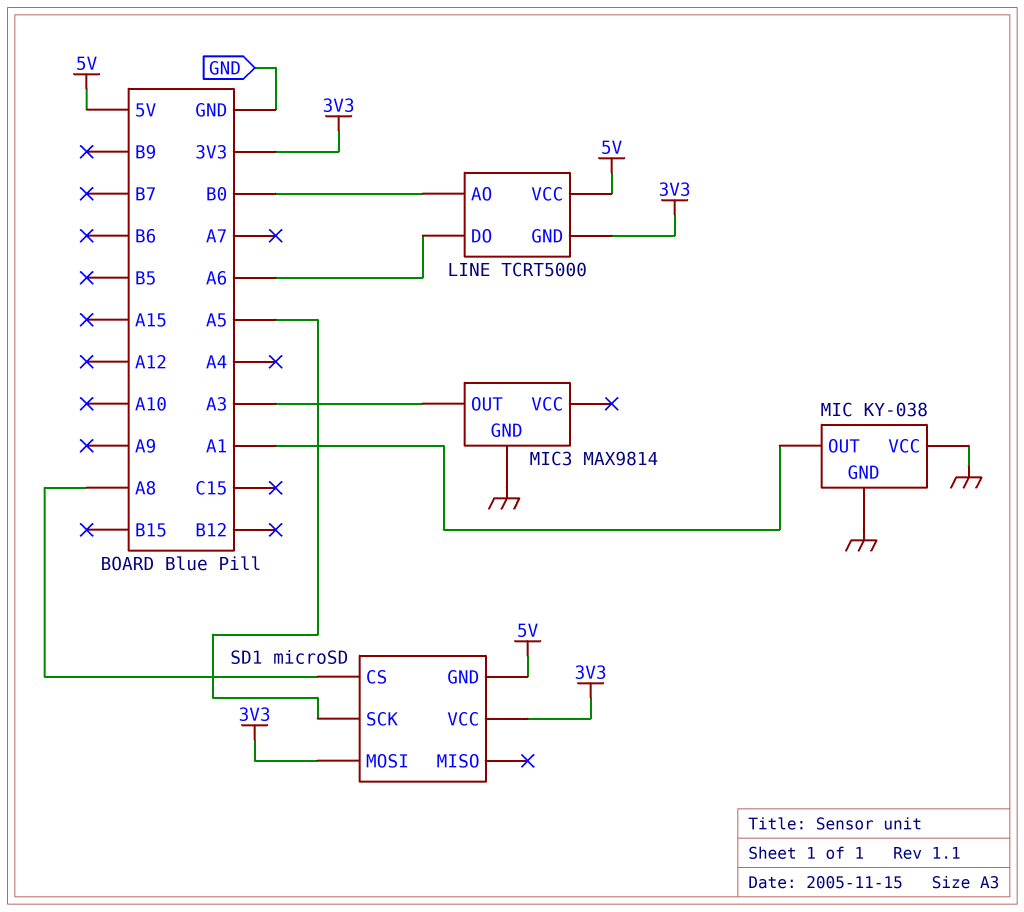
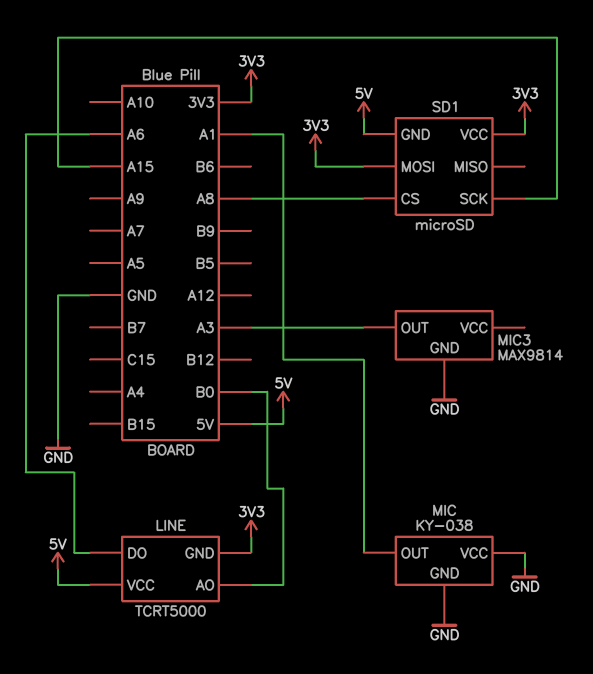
SD1 pin SCK: A5 -> A15

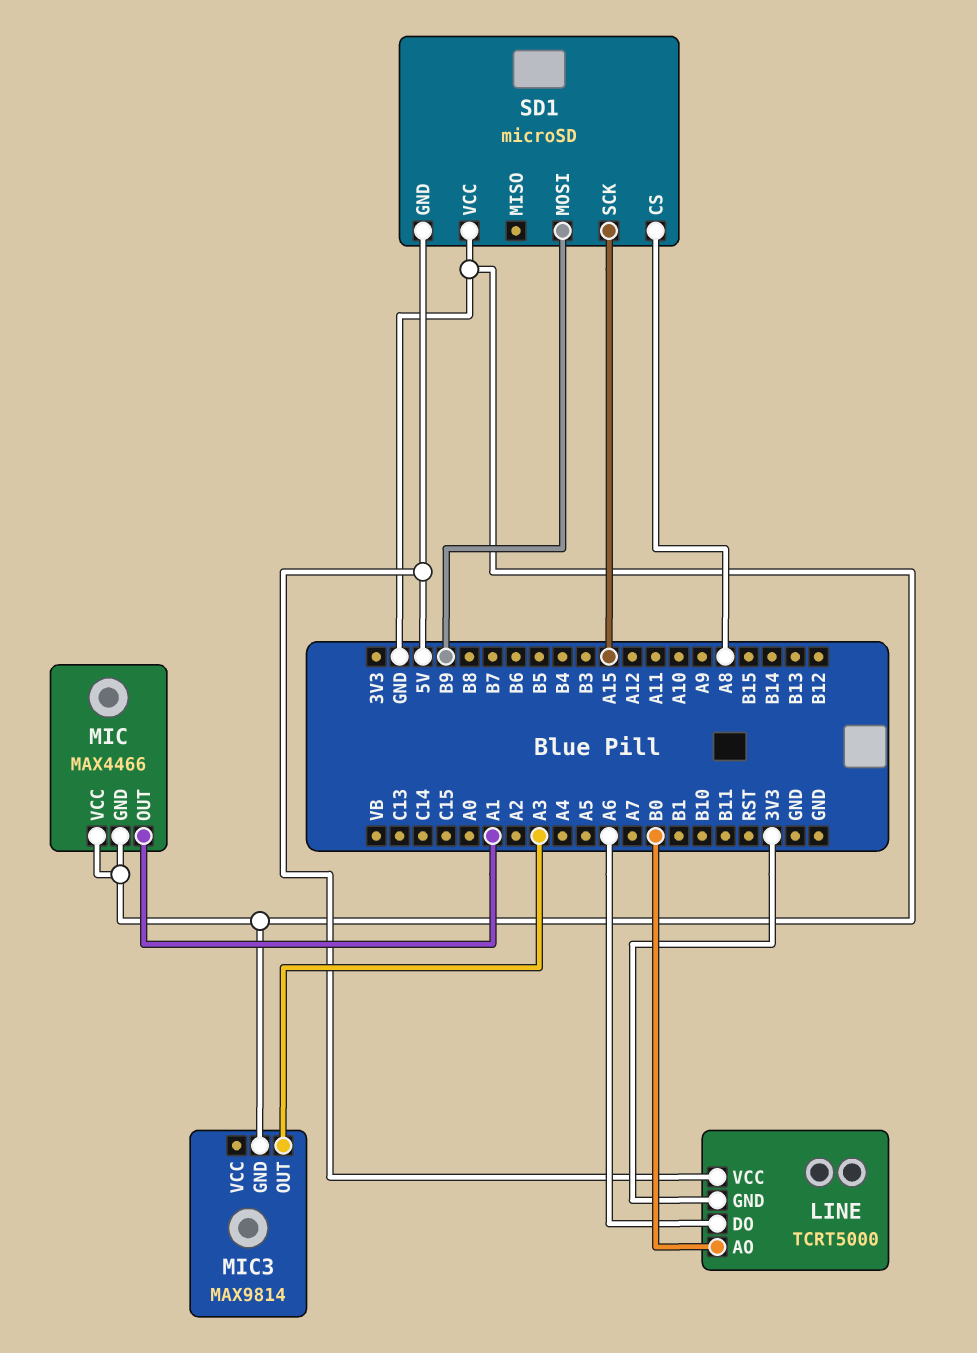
MIC: KY-038 -> MAX4466
SD1 pin MOSI: 3V3 -> B9
SD1 pin VCC: 3V3 -> GND

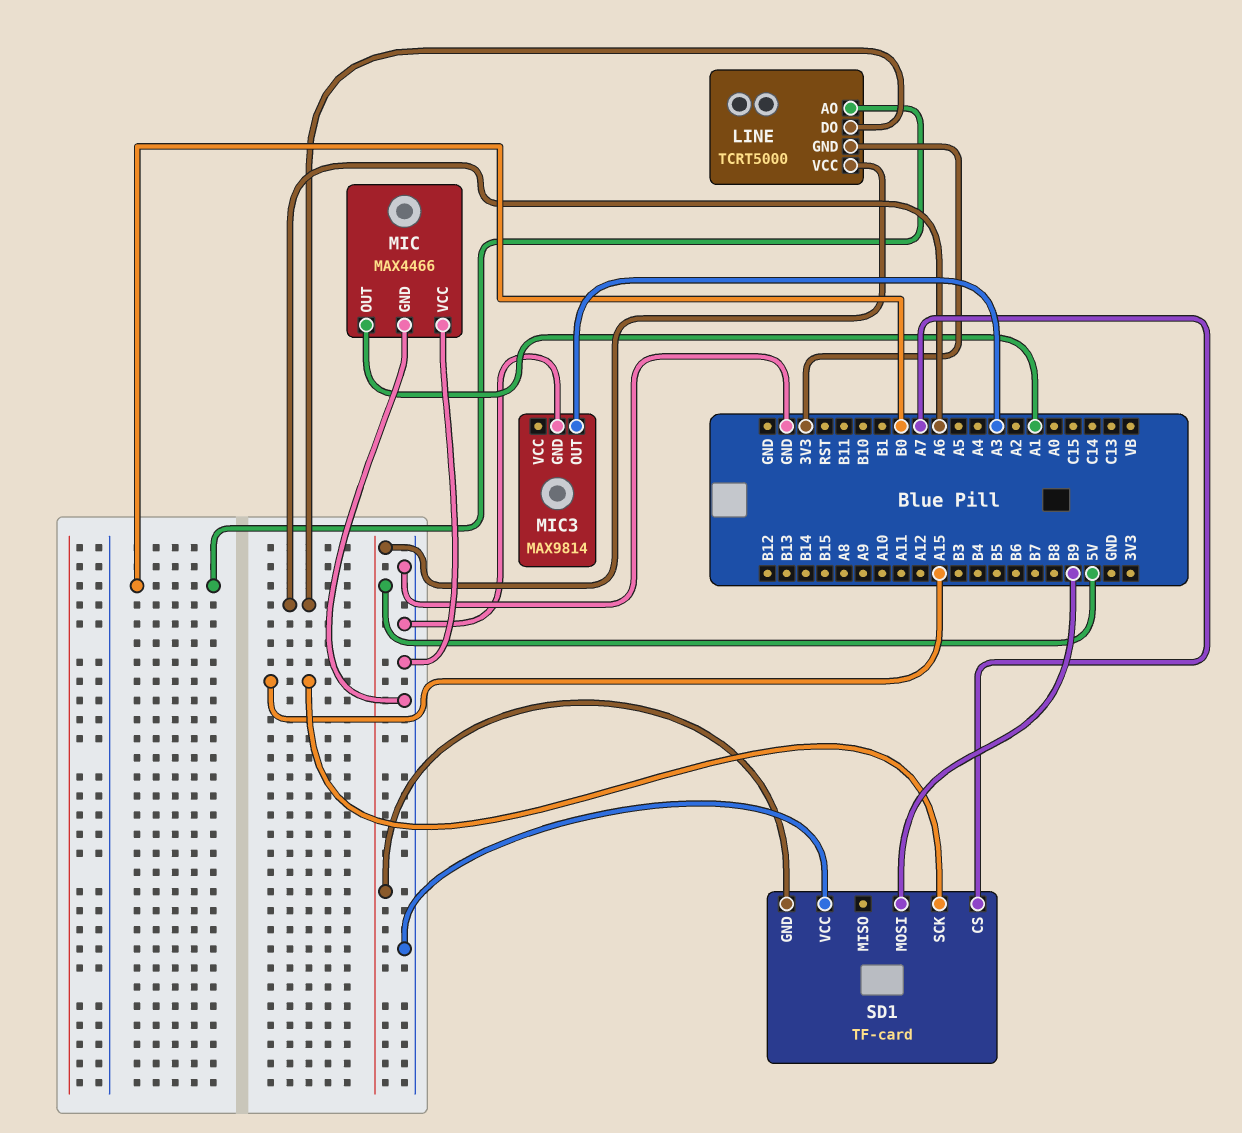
SD1: microSD -> TF-card
SD1 pin CS: A8 -> A7

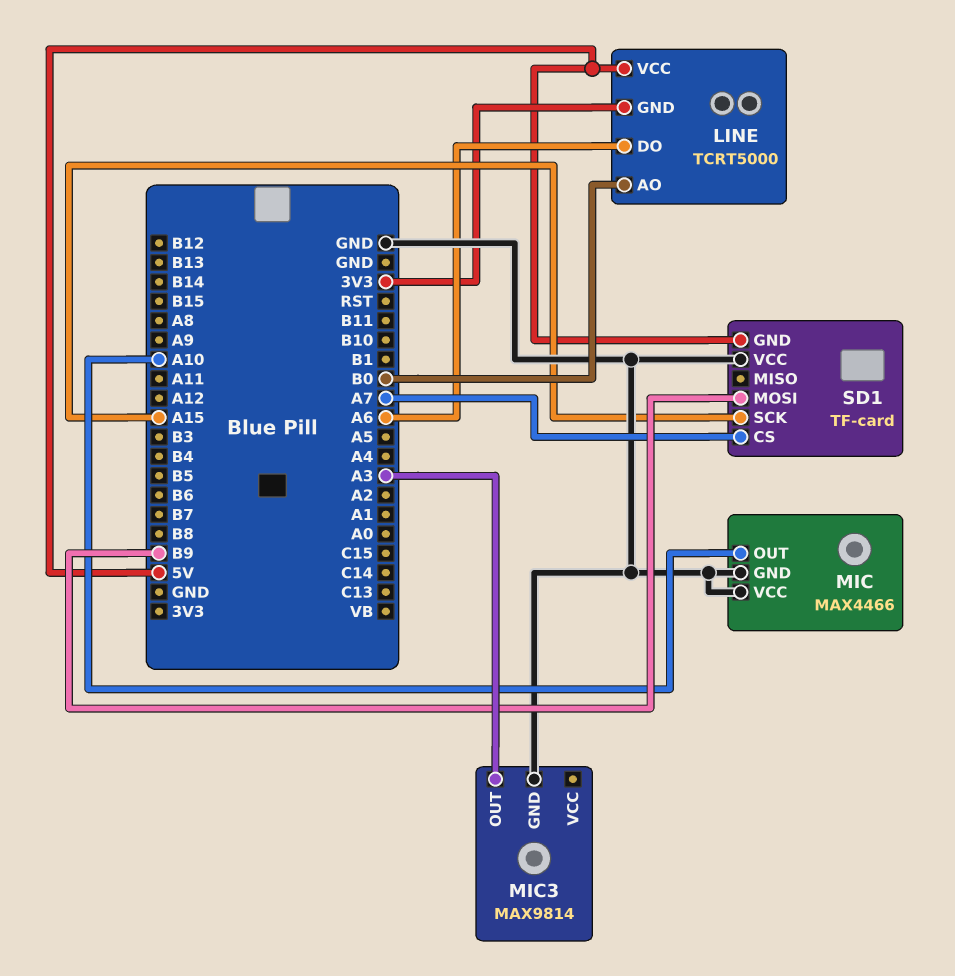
MIC pin OUT: A1 -> A10

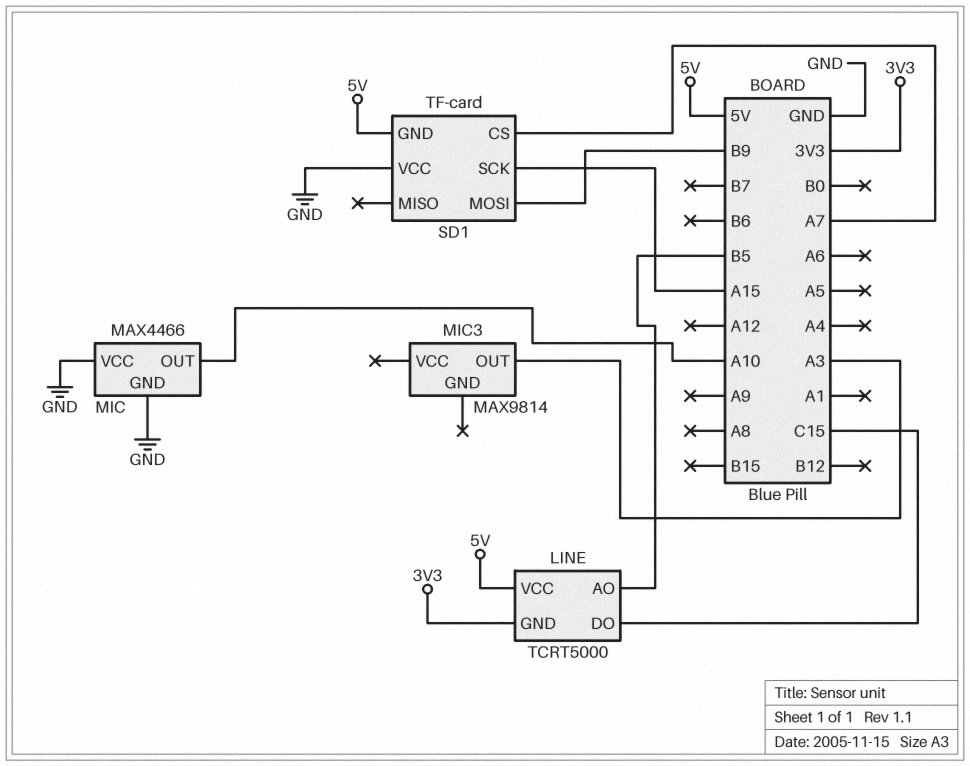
LINE pin AO: B0 -> B5
LINE pin DO: A6 -> C15
MIC3 pin GND: GND -> none

